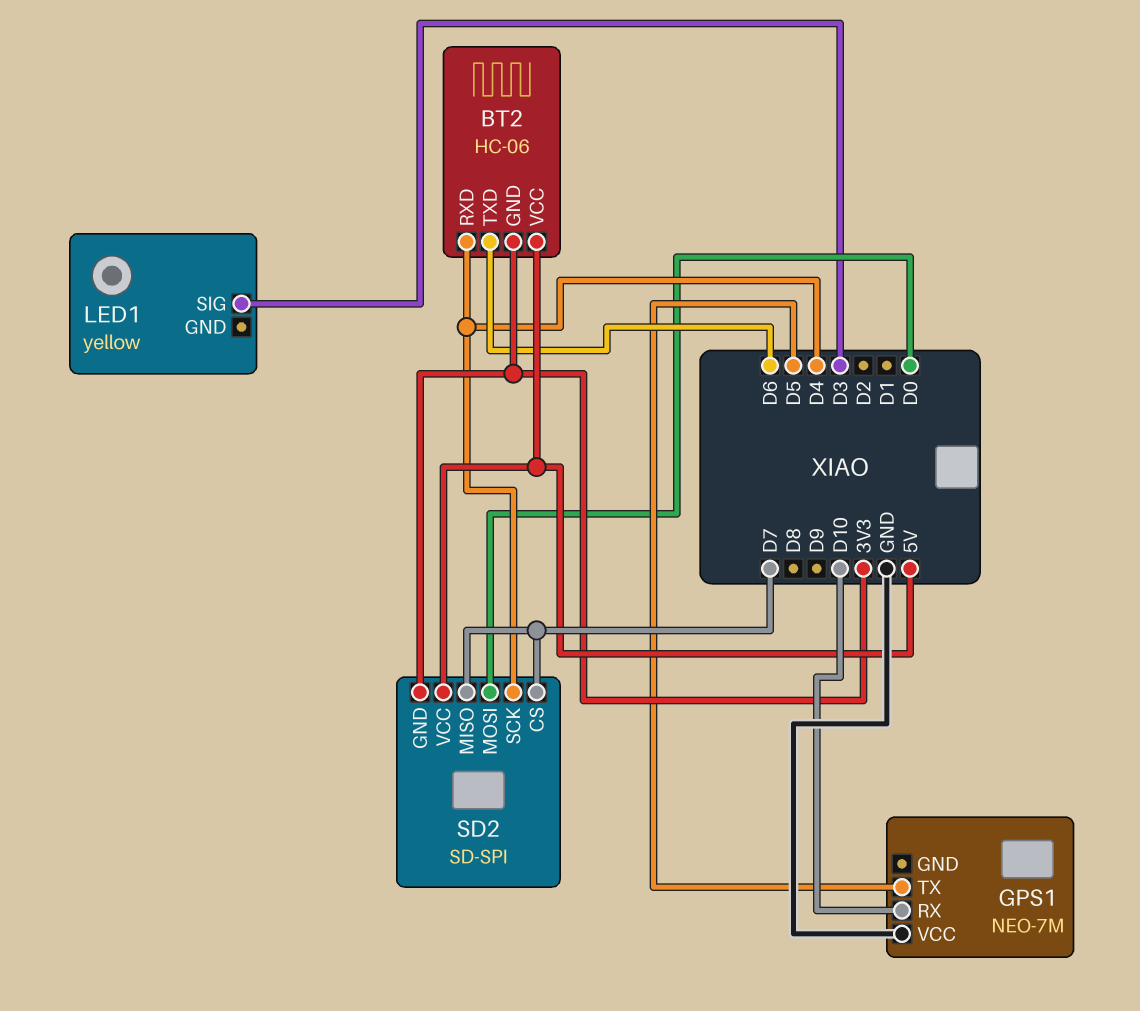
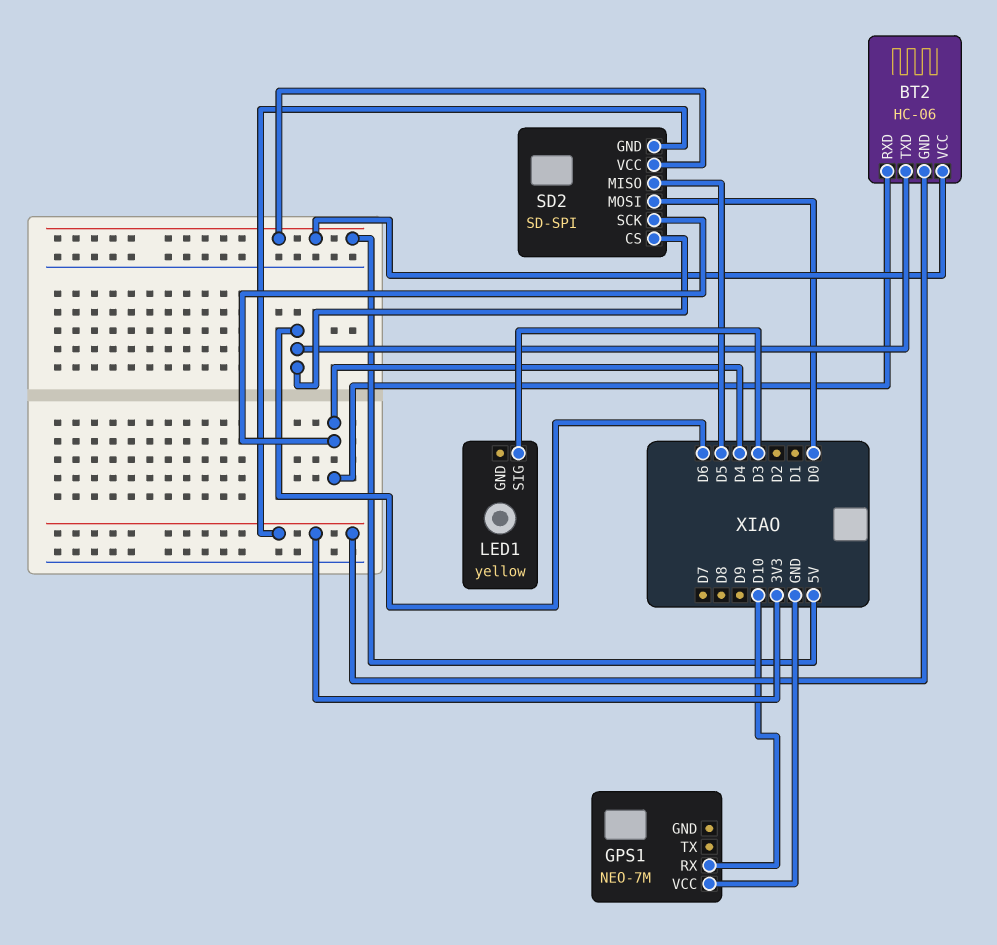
GPS1 pin TX: D5 -> none
SD2 pin CS: D7 -> D6
SD2 pin MISO: D7 -> D5

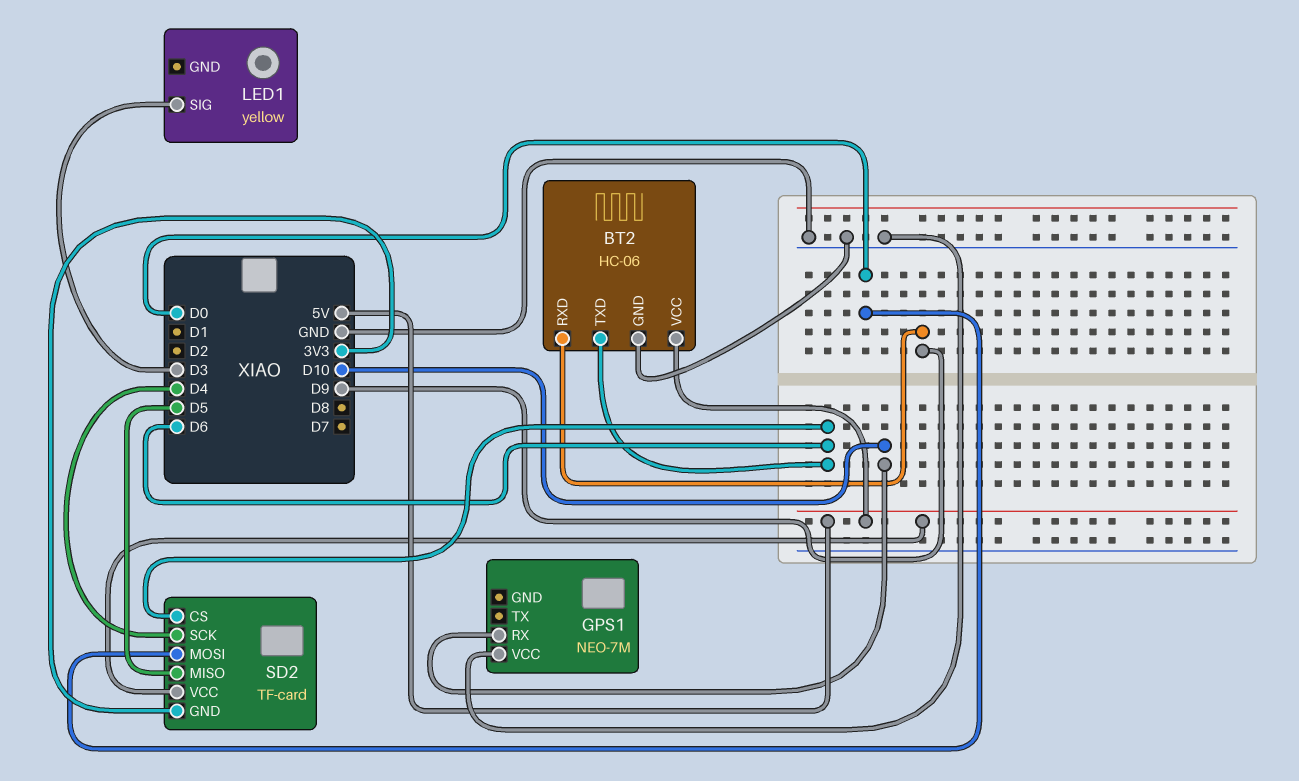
BT2 pin GND: 3V3 -> GND
BT2 pin RXD: D4 -> D9
SD2: SD-SPI -> TF-card

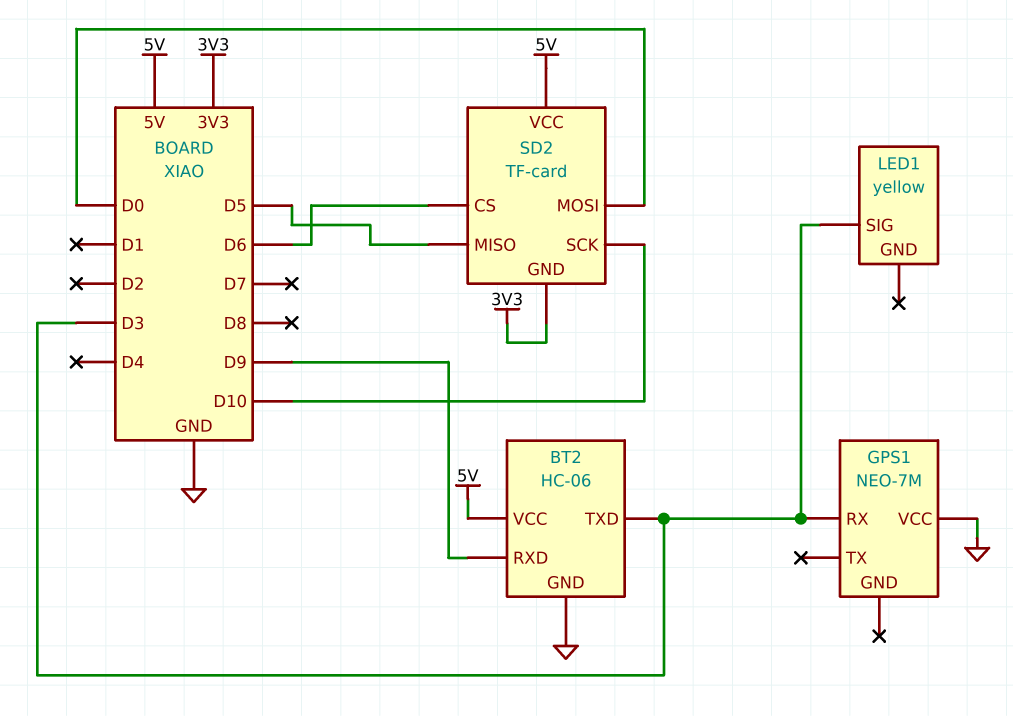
BT2 pin TXD: D6 -> D3
GPS1 pin RX: D10 -> D3
SD2 pin SCK: D4 -> D10

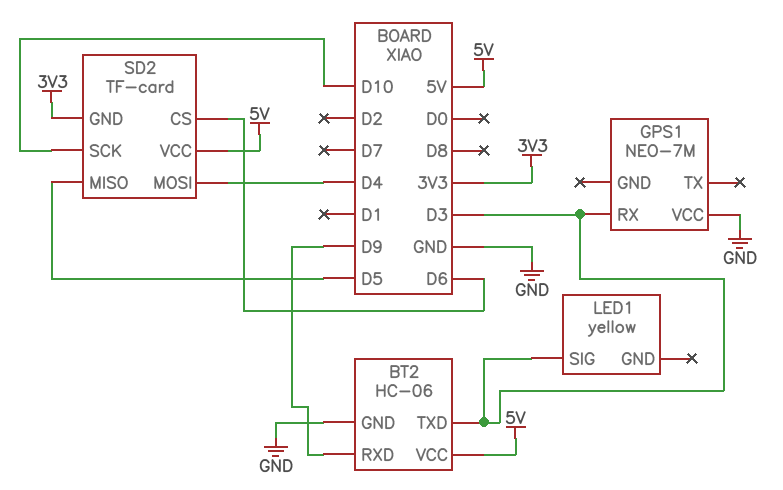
SD2 pin MOSI: D0 -> D4

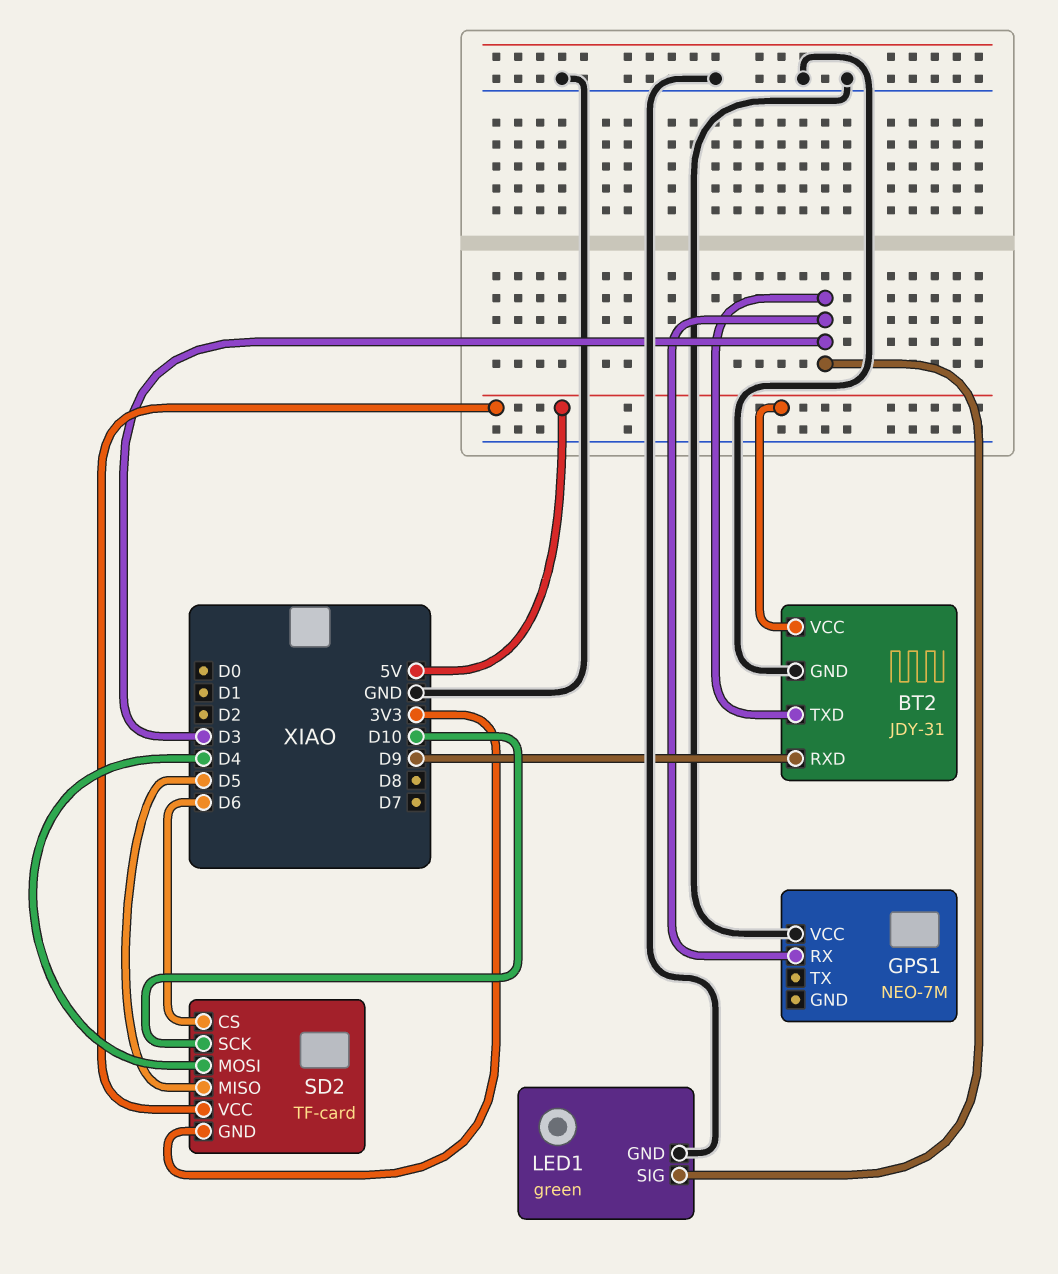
BT2: HC-06 -> JDY-31
LED1: yellow -> green
LED1 pin GND: none -> GND

